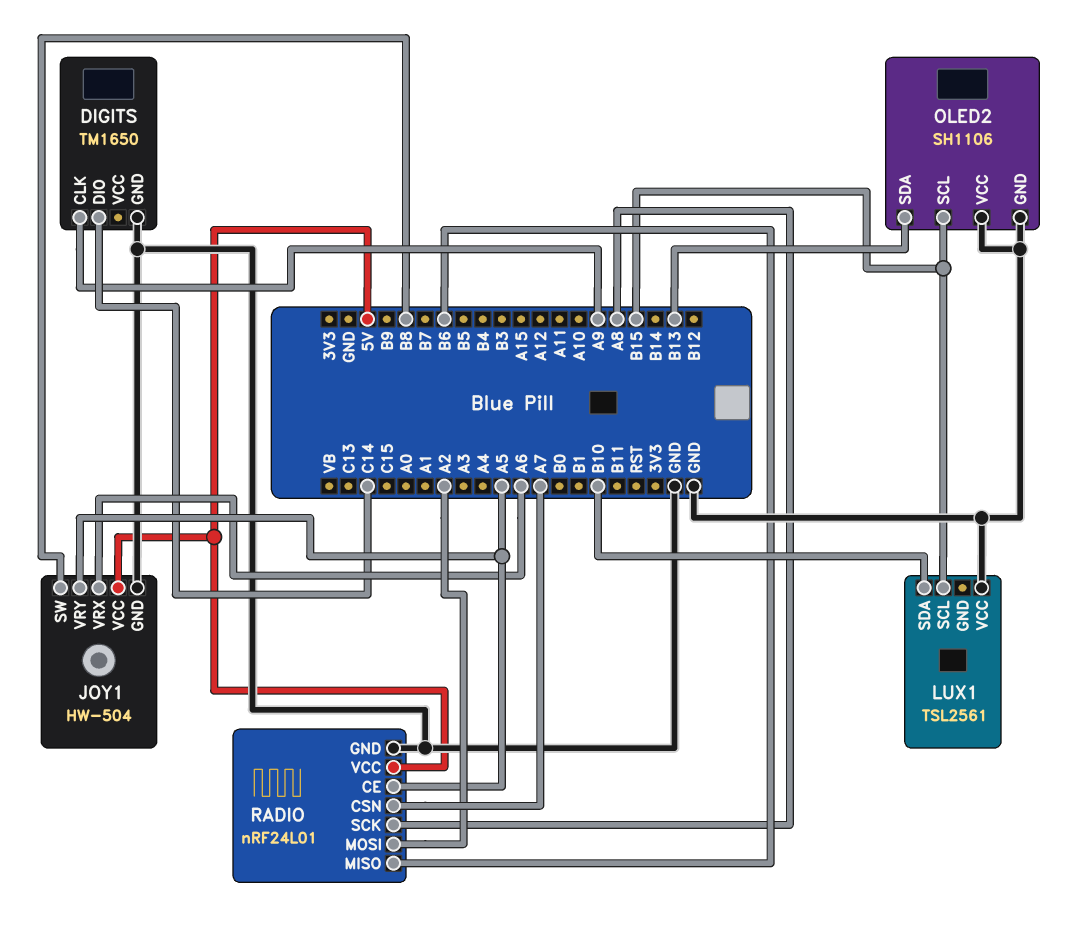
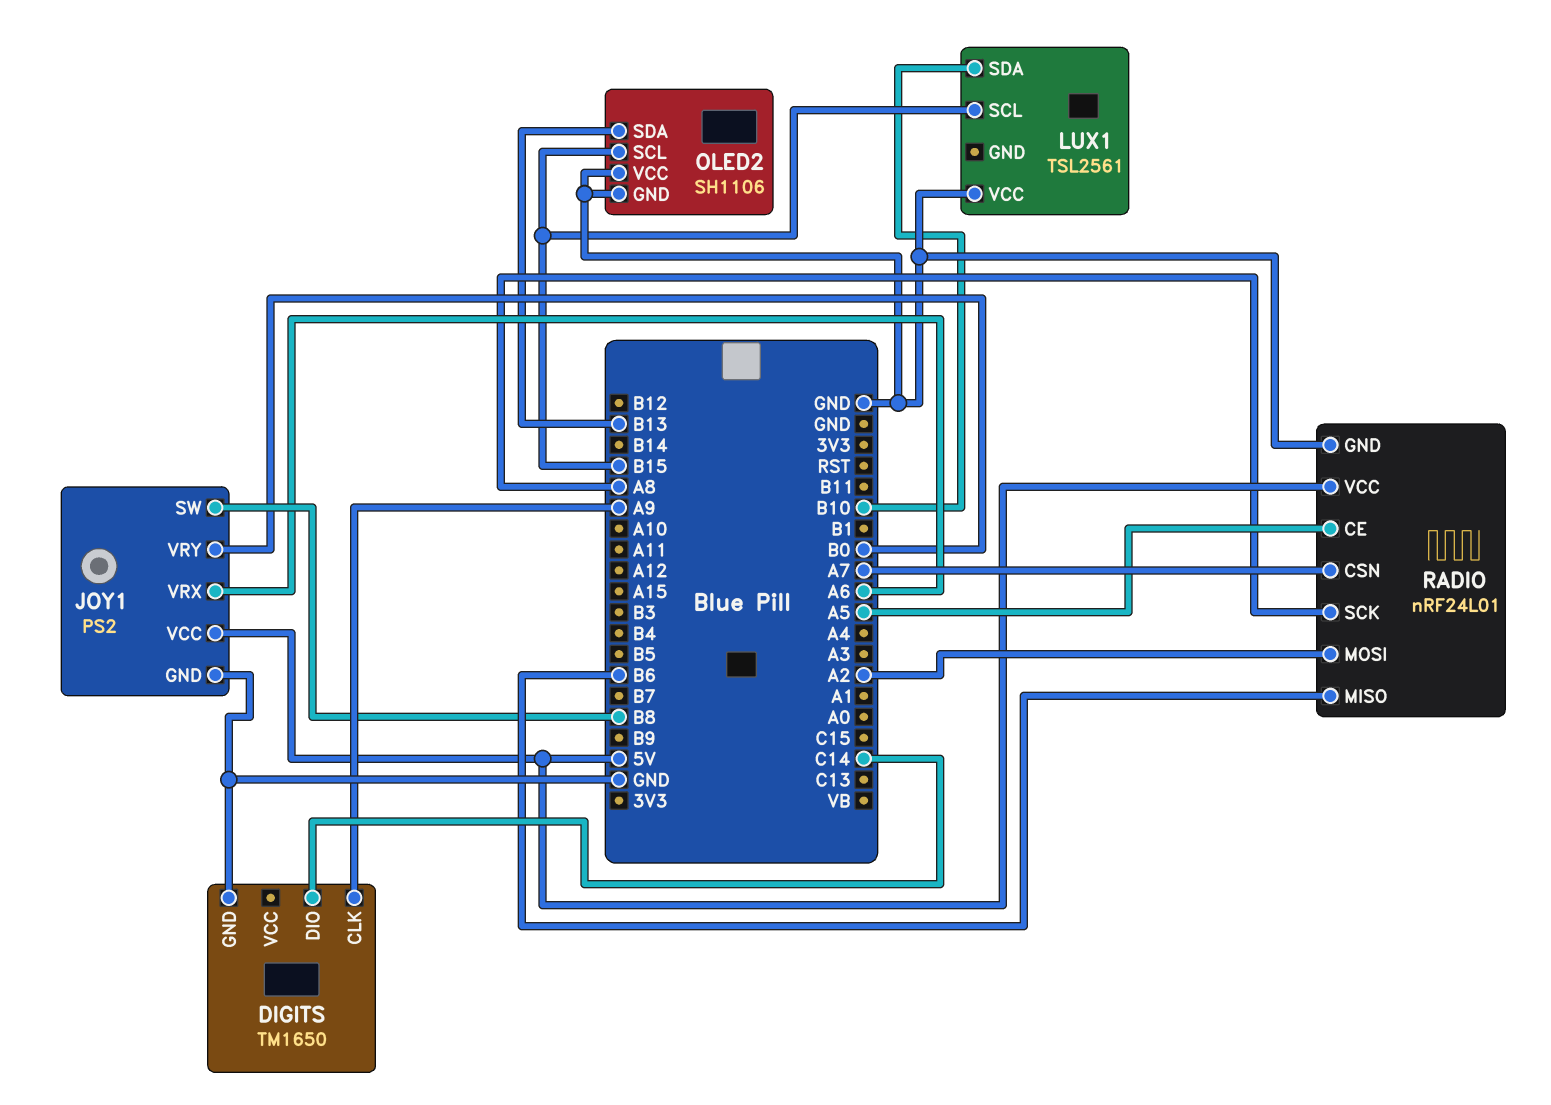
JOY1: HW-504 -> PS2
JOY1 pin VRY: A5 -> B0

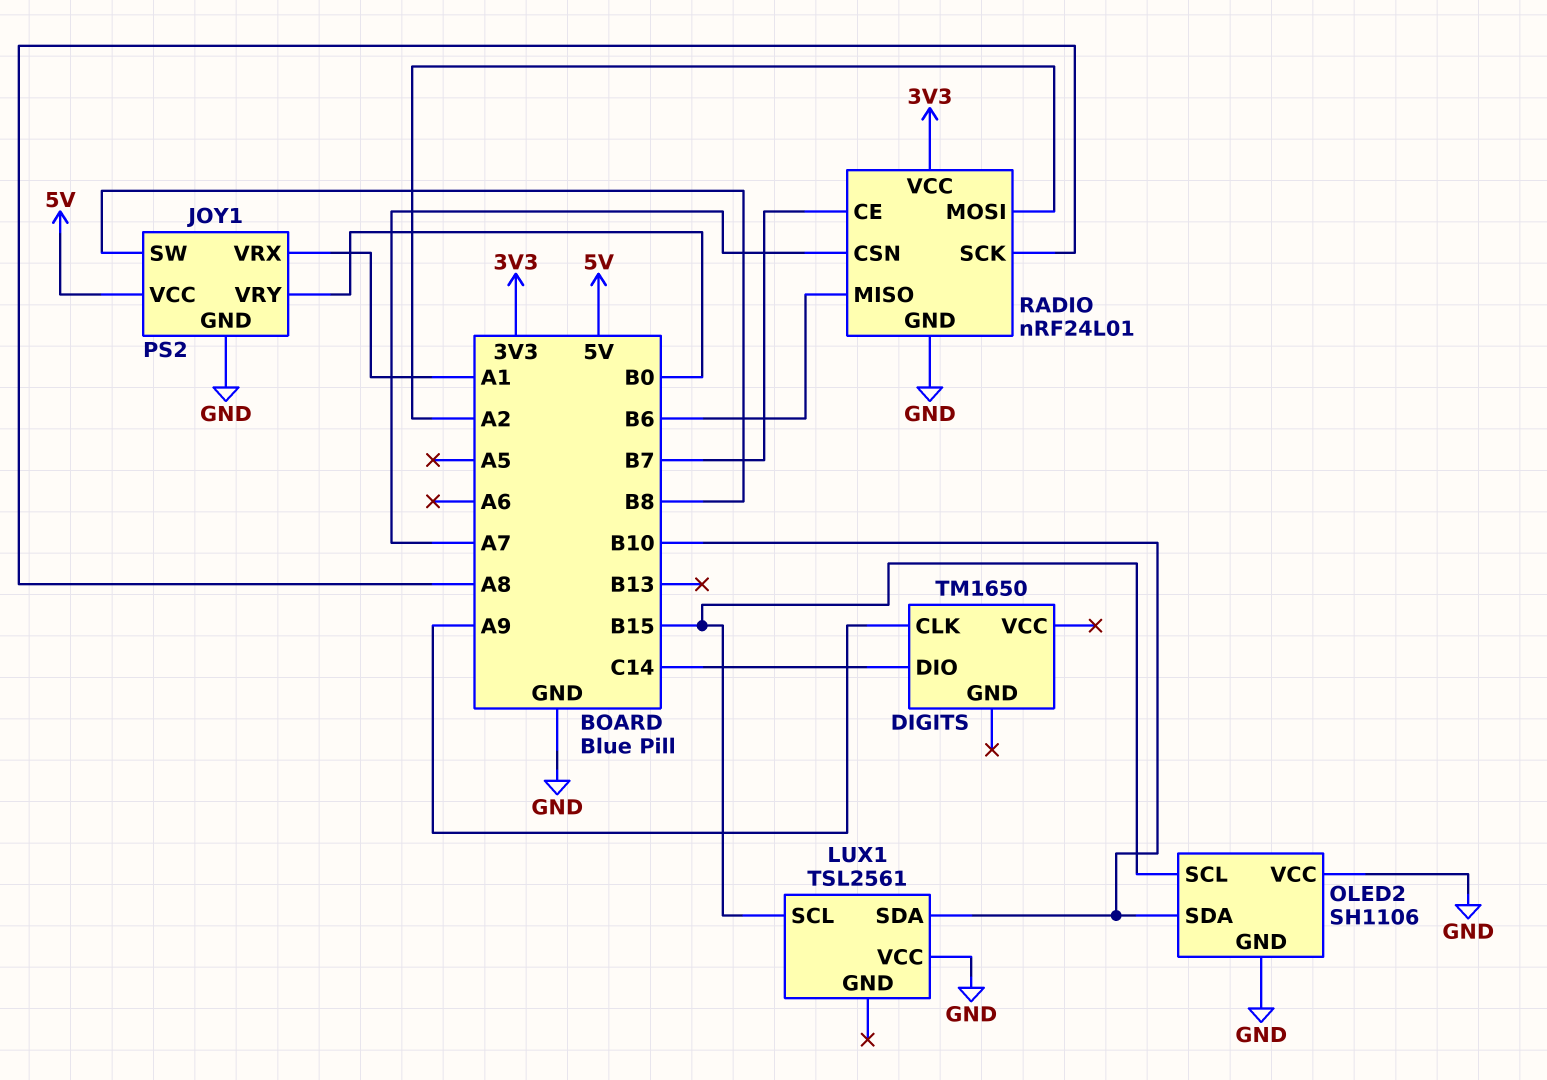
DIGITS pin GND: GND -> none
JOY1 pin VRX: A6 -> A1
OLED2 pin SDA: B13 -> B10
RADIO pin CE: A5 -> B7
RADIO pin VCC: 5V -> 3V3

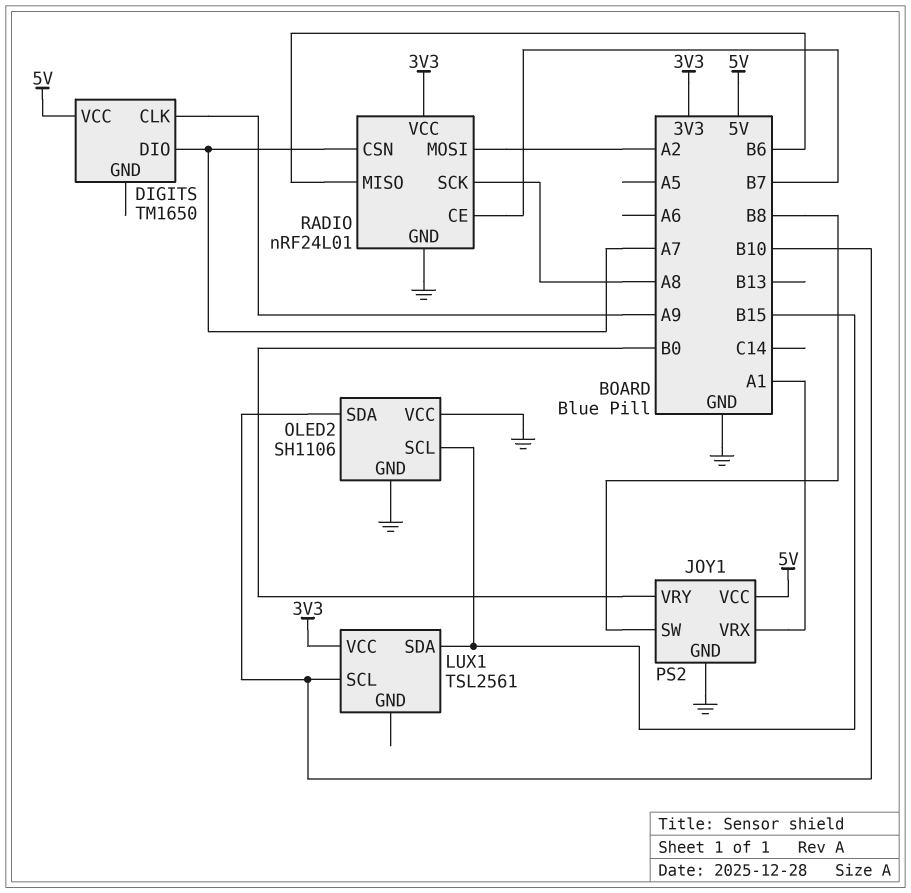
DIGITS pin DIO: C14 -> A7
DIGITS pin VCC: none -> 5V
LUX1 pin SCL: B15 -> B10
LUX1 pin SDA: B10 -> B15
LUX1 pin VCC: GND -> 3V3

